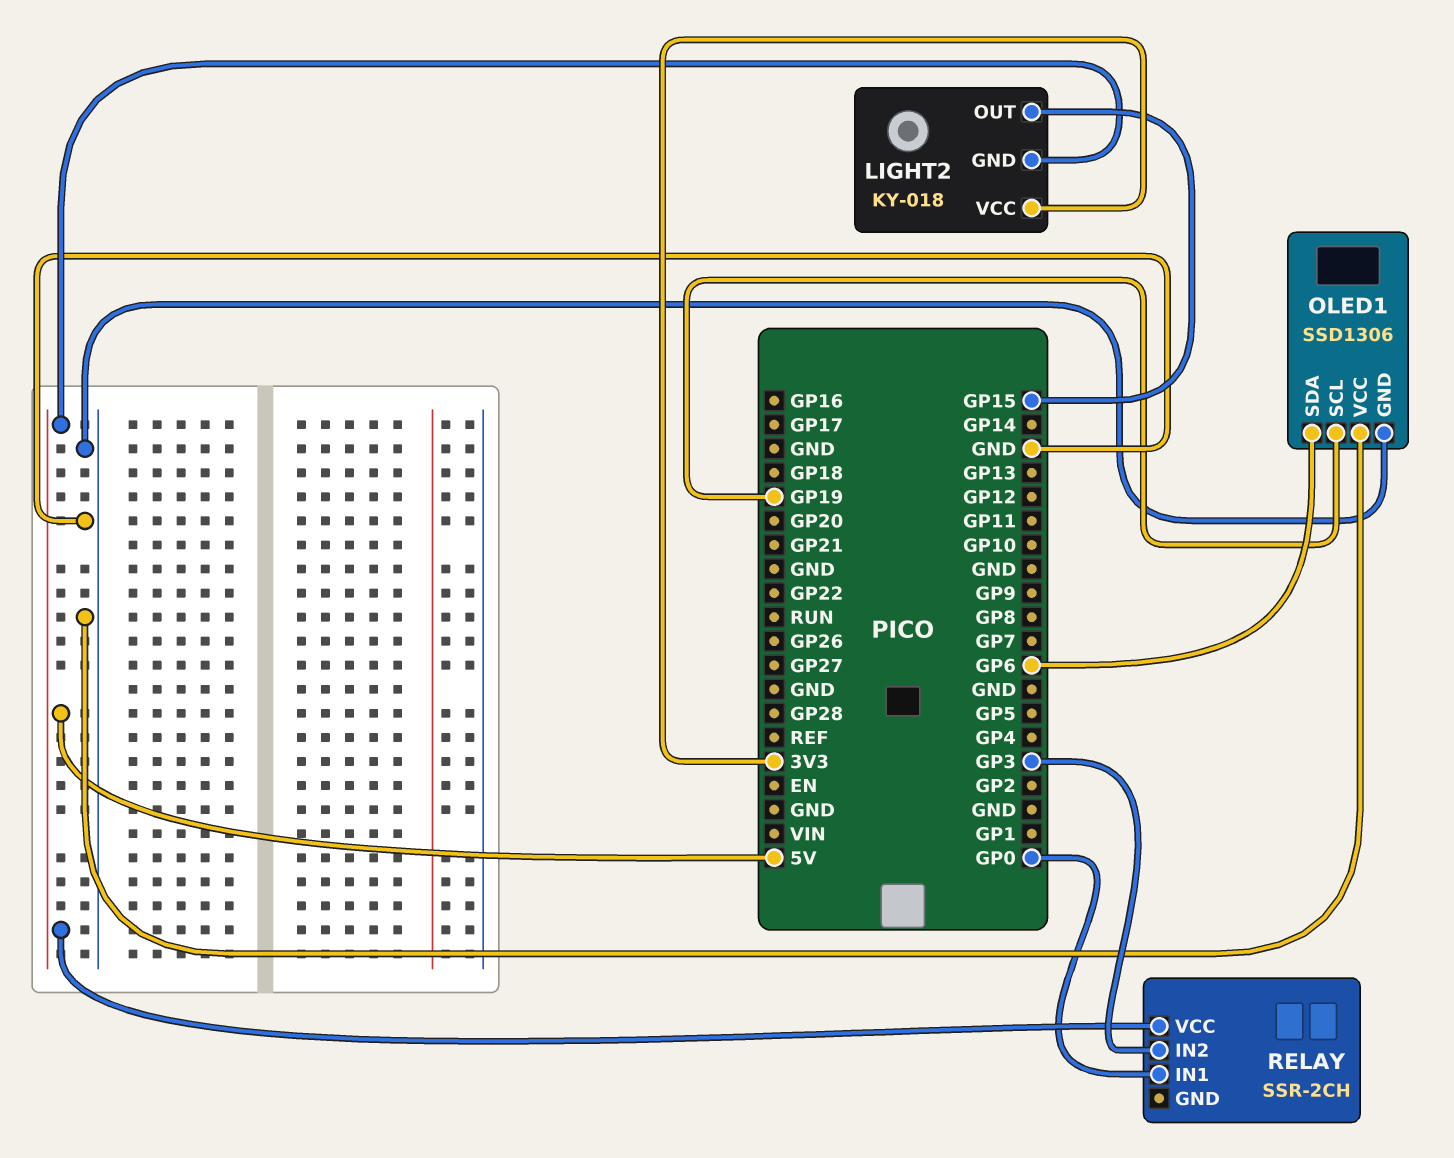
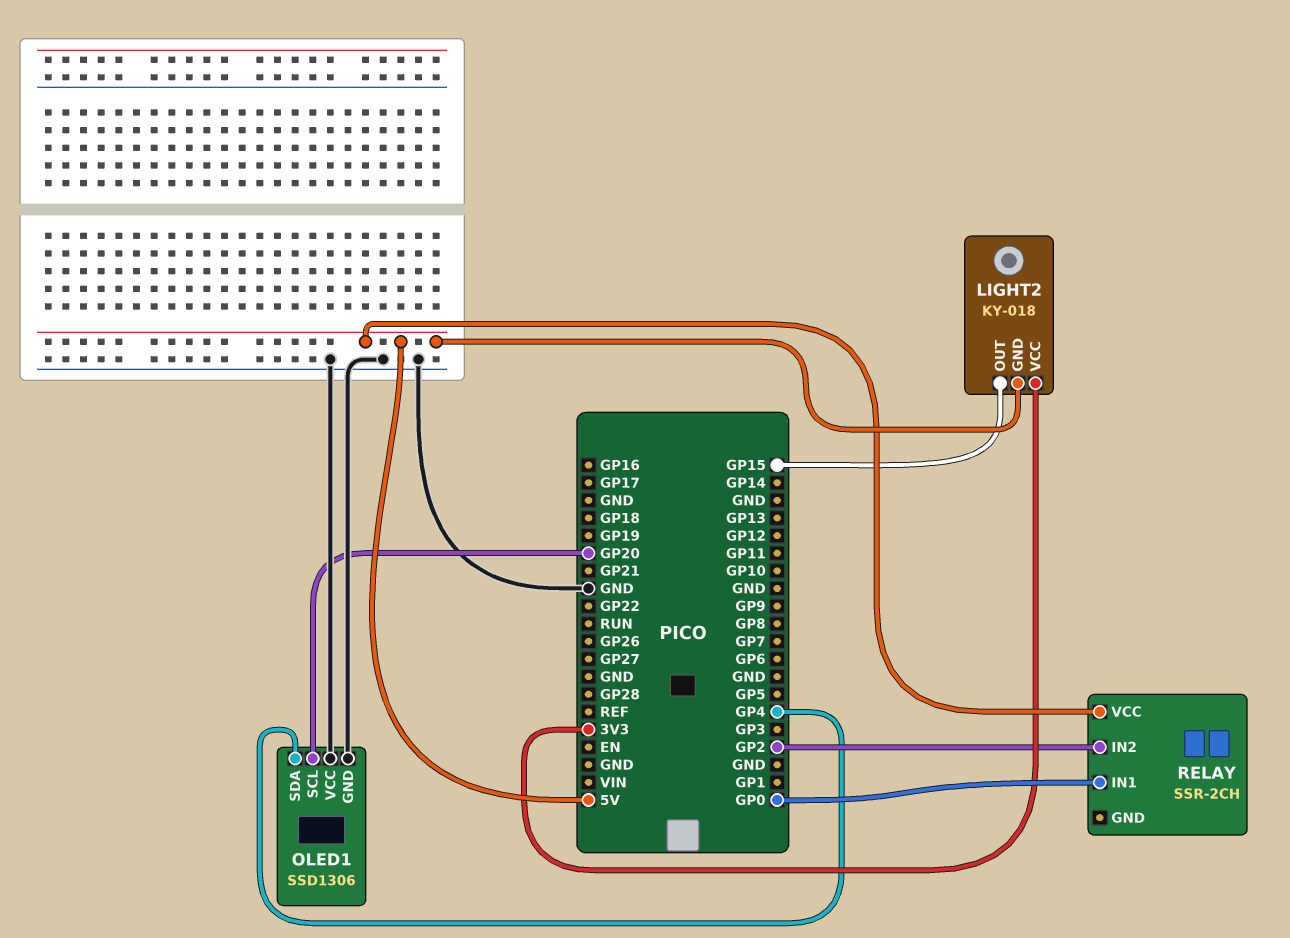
OLED1 pin SCL: GP19 -> GP20
OLED1 pin SDA: GP6 -> GP4
RELAY pin IN2: GP3 -> GP2

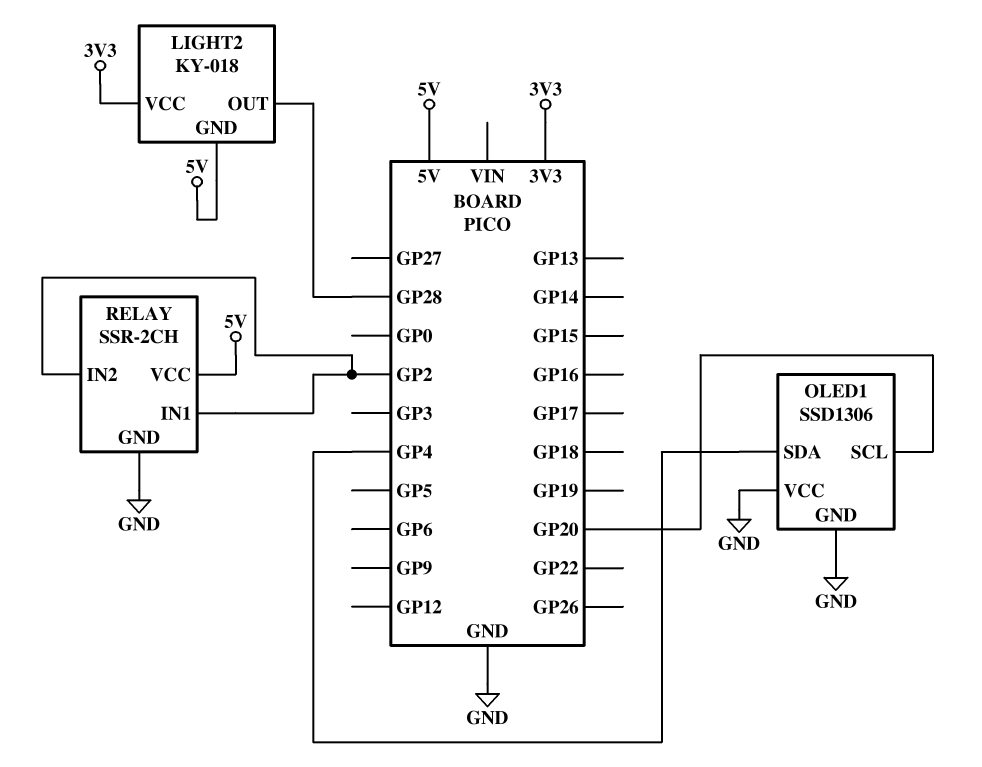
LIGHT2 pin OUT: GP15 -> GP28
RELAY pin GND: none -> GND
RELAY pin IN1: GP0 -> GP2

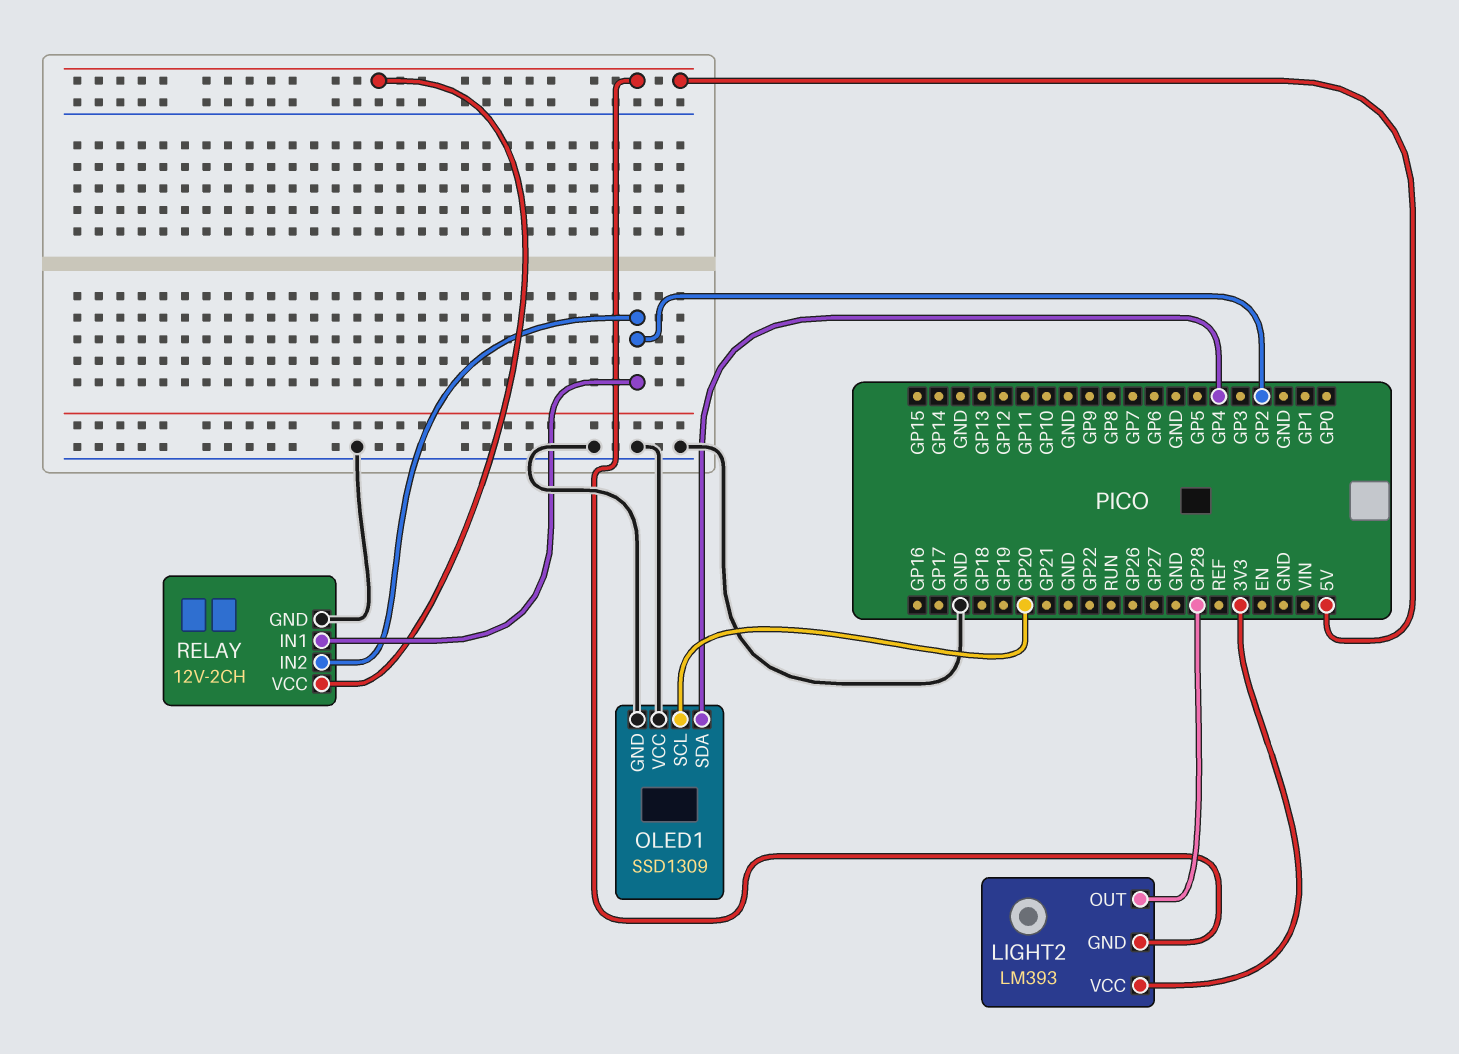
LIGHT2: KY-018 -> LM393
OLED1: SSD1306 -> SSD1309
RELAY: SSR-2CH -> 12V-2CH

